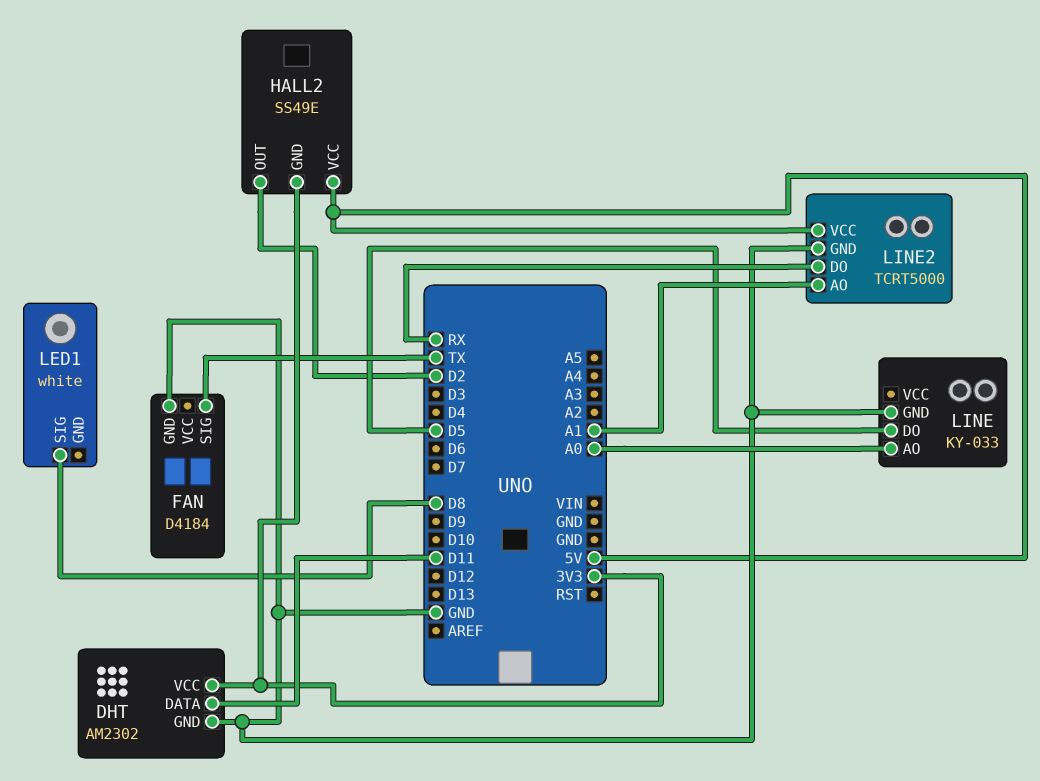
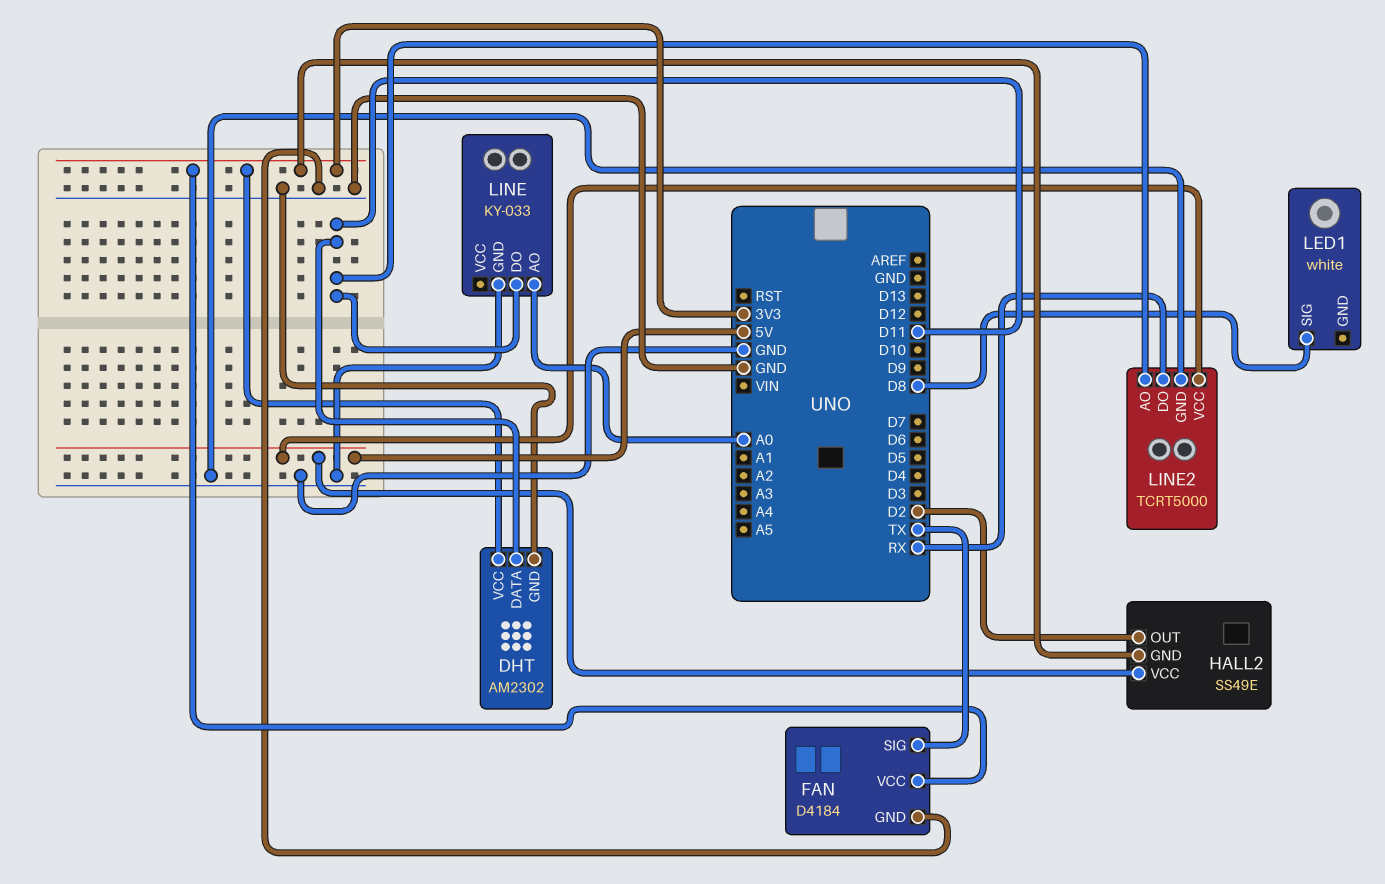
FAN pin VCC: none -> 3V3
LINE pin DO: D5 -> D11
LINE2 pin AO: A1 -> D11

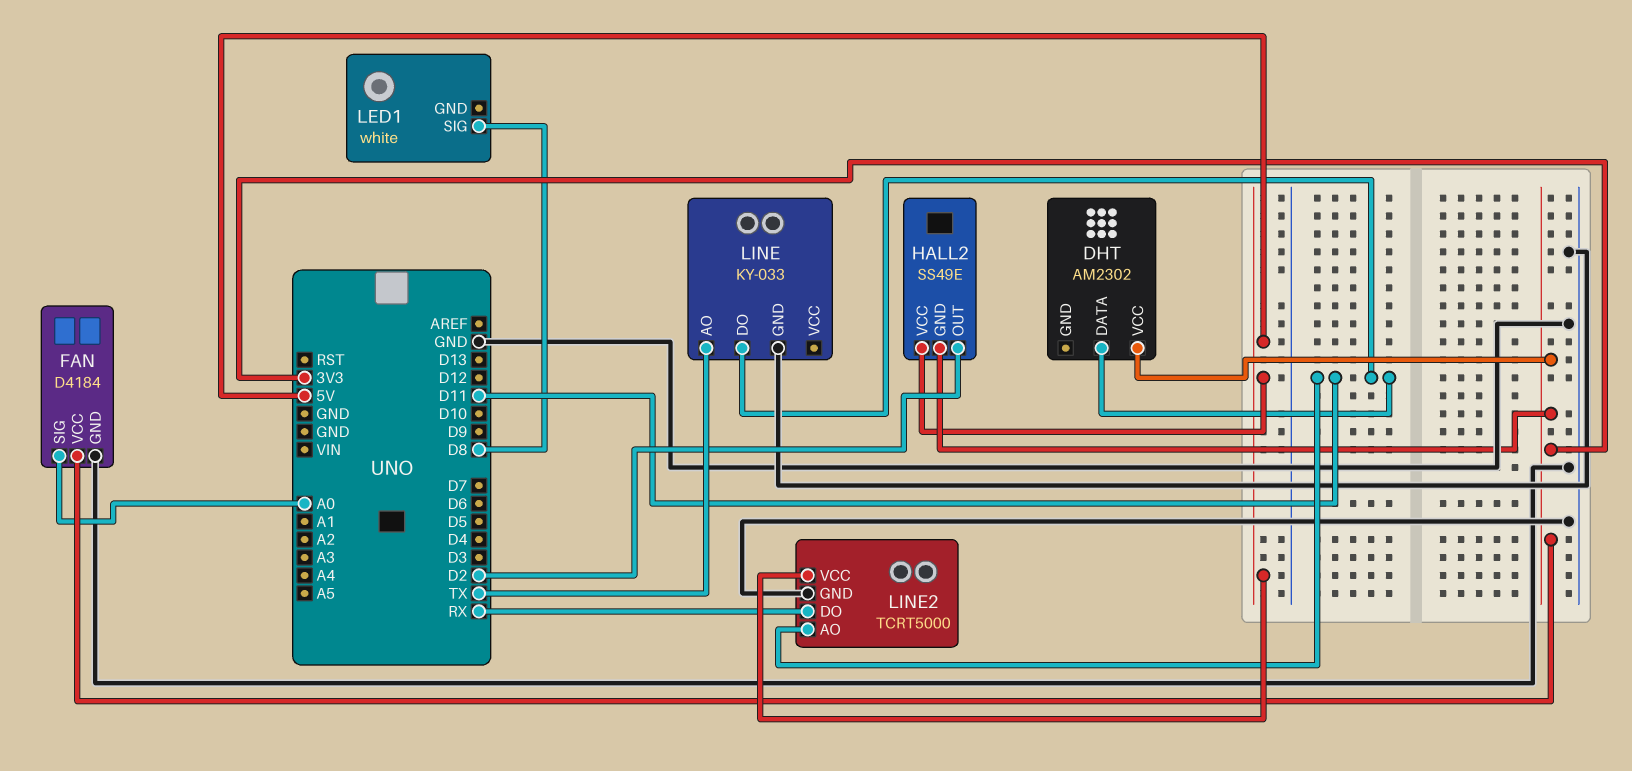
DHT pin GND: GND -> none
FAN pin SIG: TX -> A0
LINE pin AO: A0 -> TX

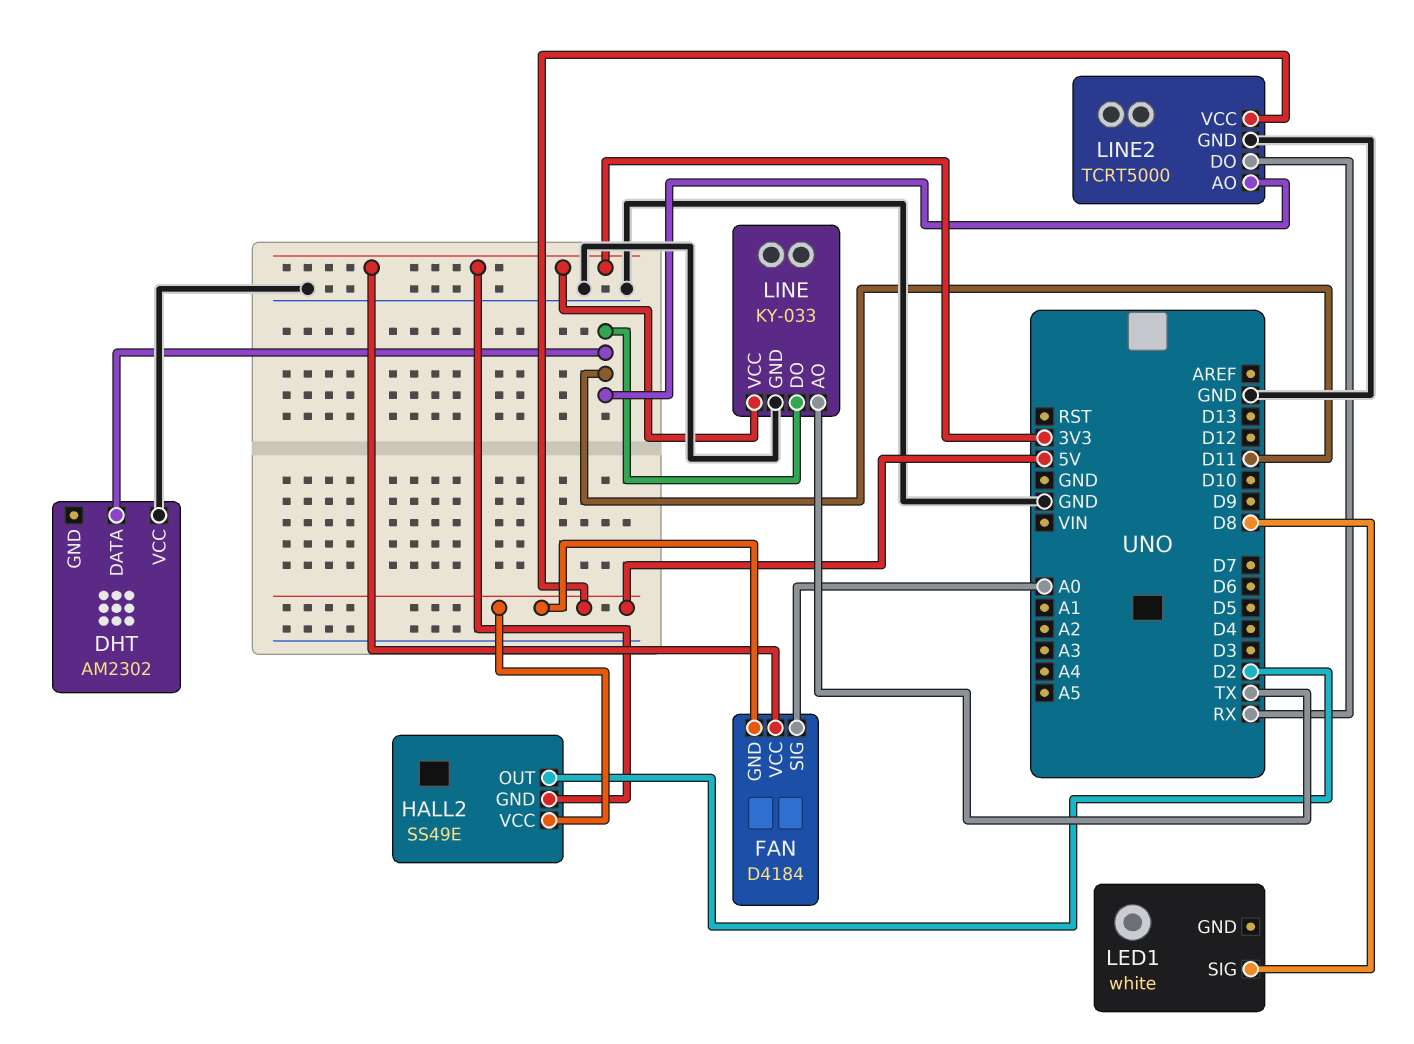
DHT pin VCC: 3V3 -> GND
FAN pin GND: GND -> 5V
LINE pin VCC: none -> 3V3

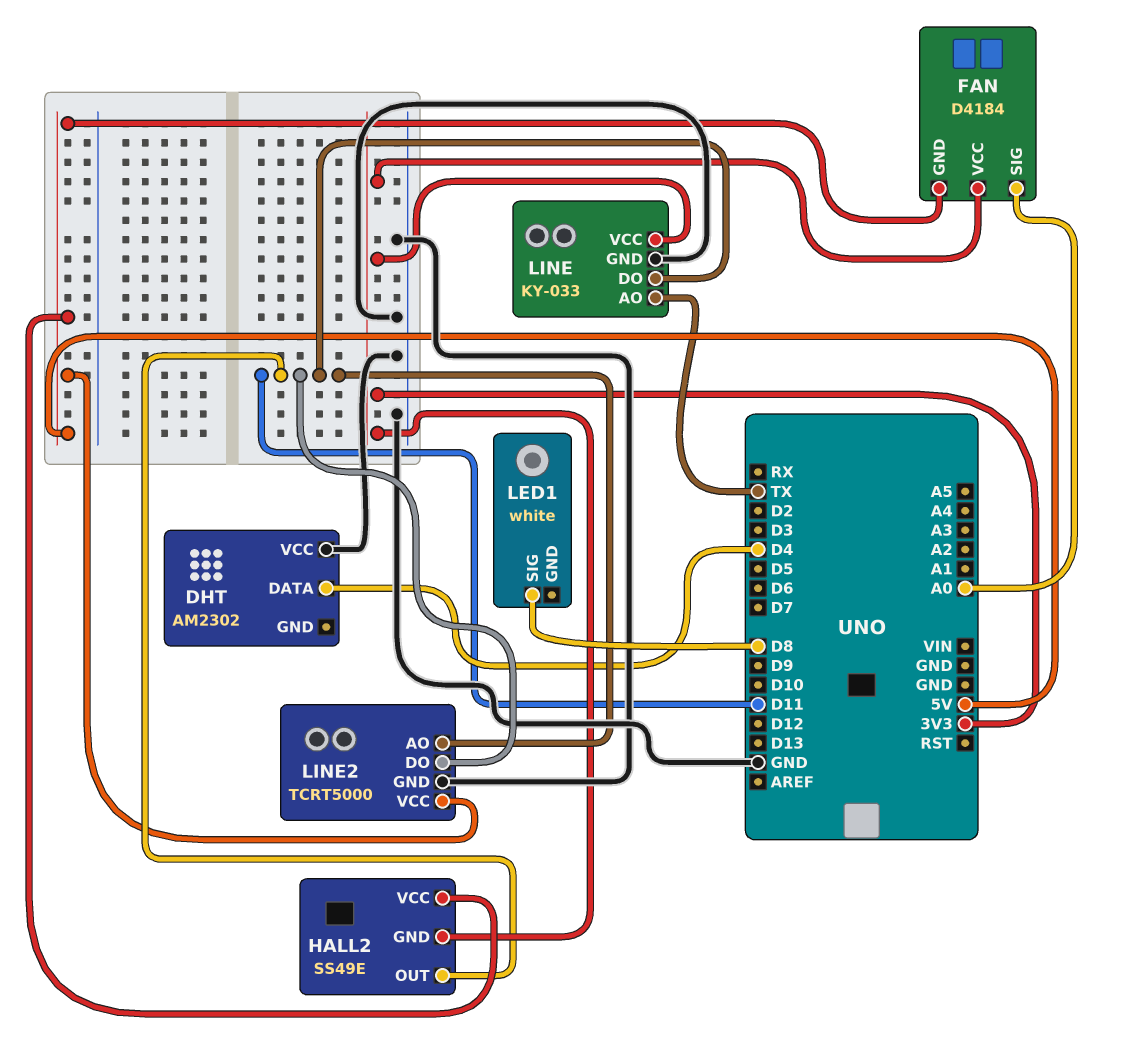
DHT pin DATA: D11 -> D4
HALL2 pin OUT: D2 -> D11
LINE2 pin DO: RX -> D11

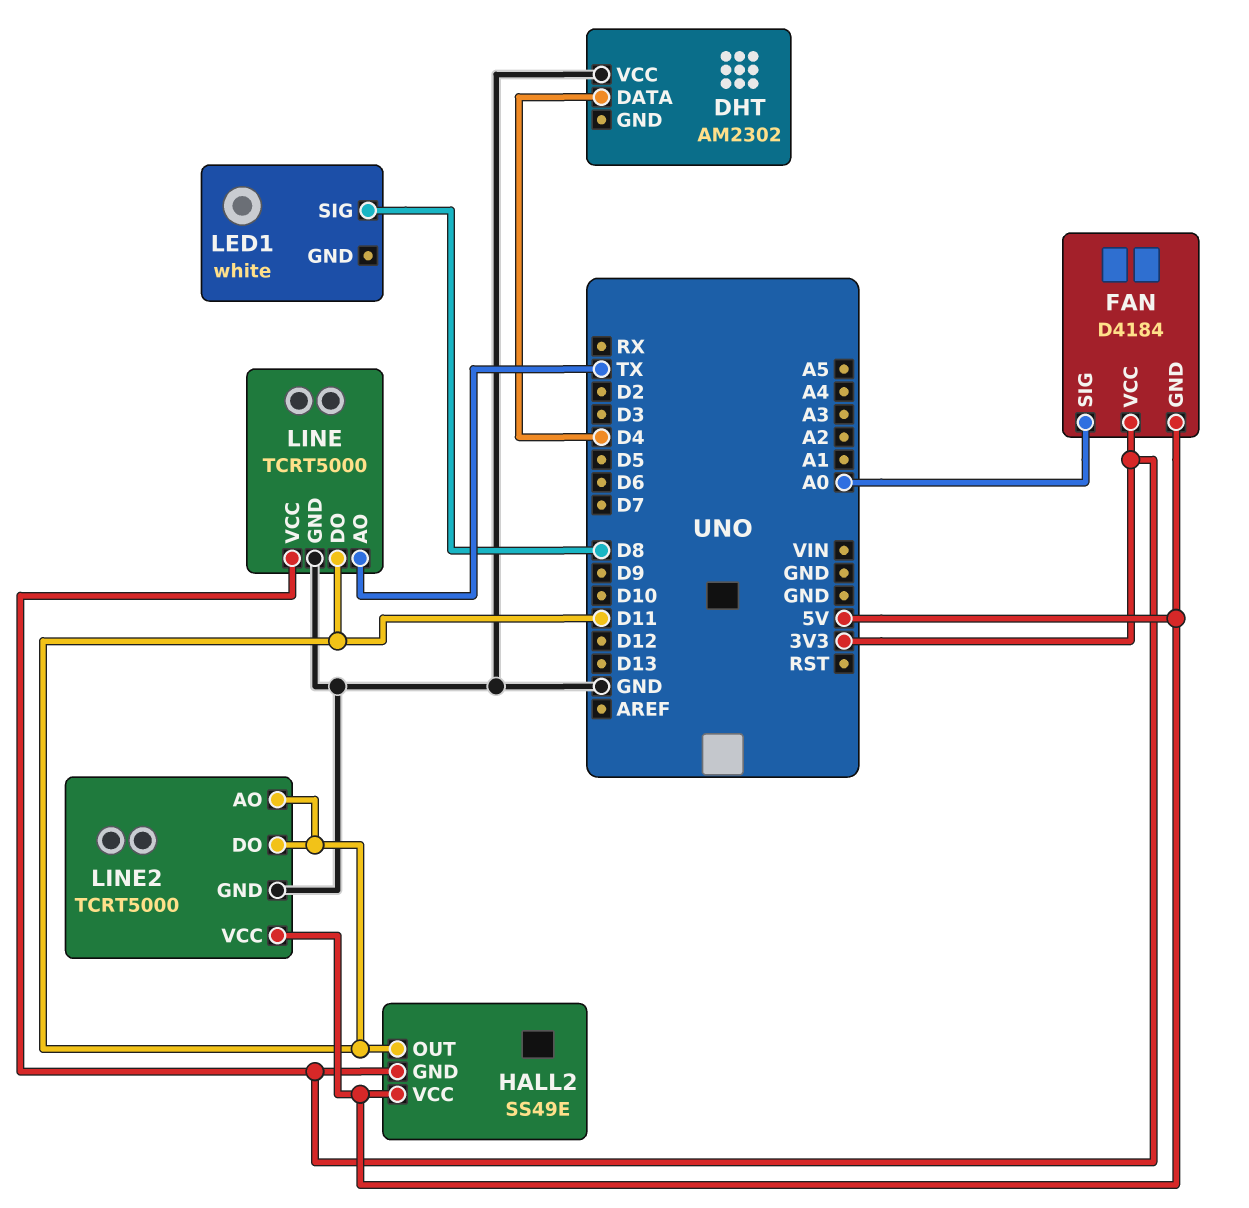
LINE: KY-033 -> TCRT5000

